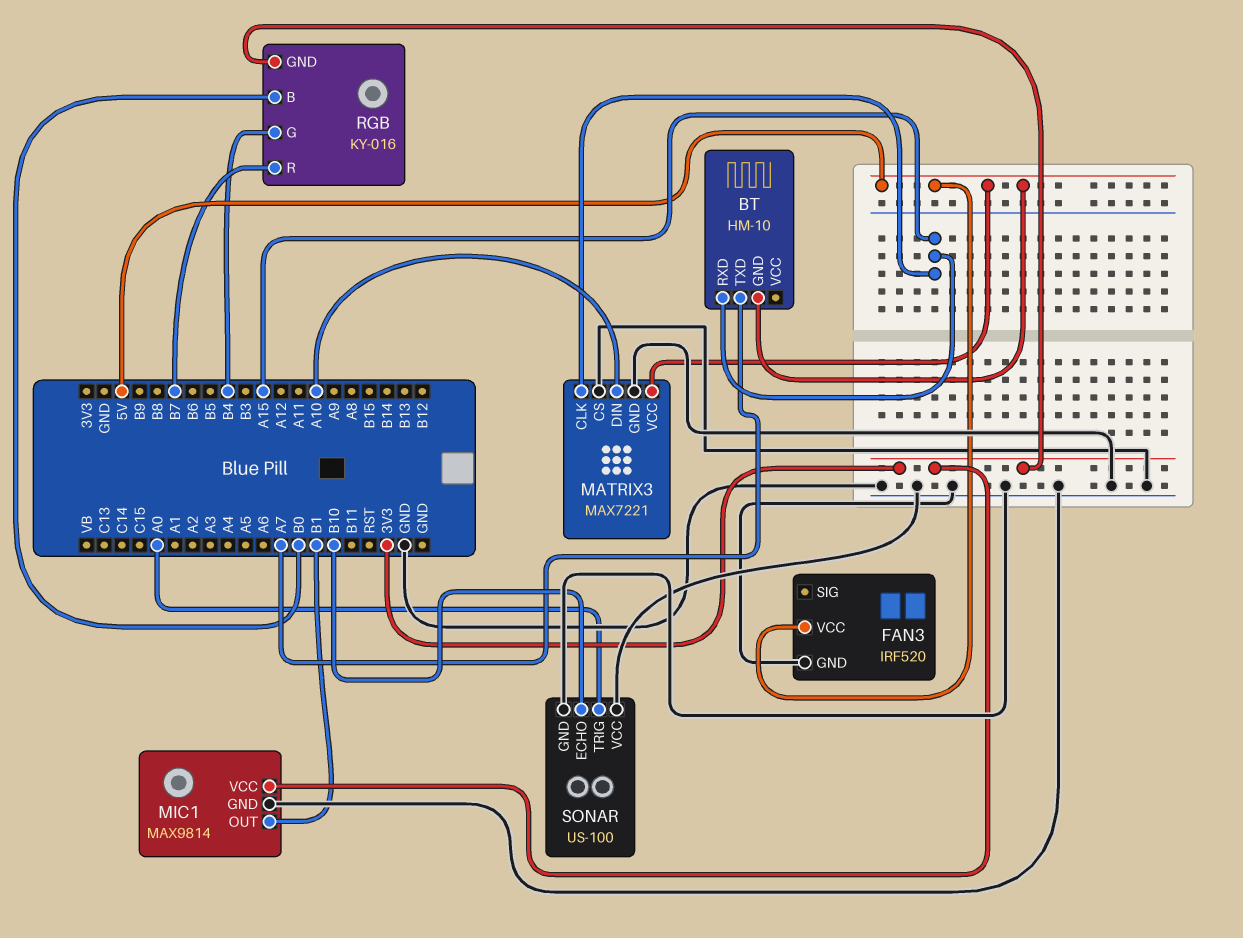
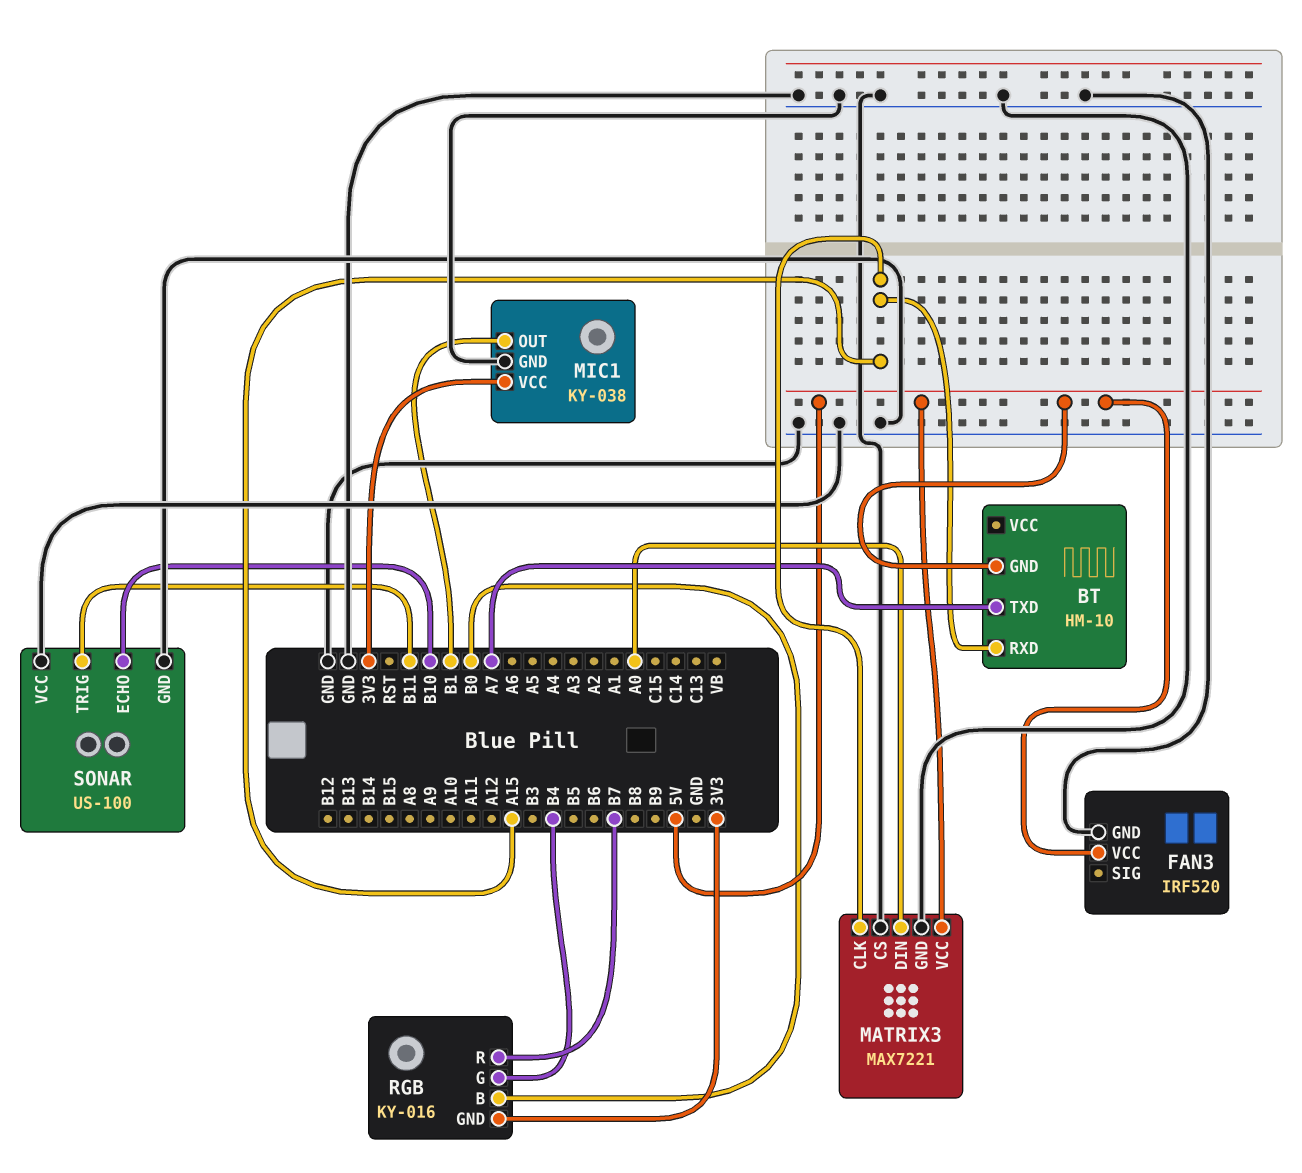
MATRIX3 pin DIN: A10 -> A0
MIC1: MAX9814 -> KY-038
SONAR pin TRIG: A0 -> B11

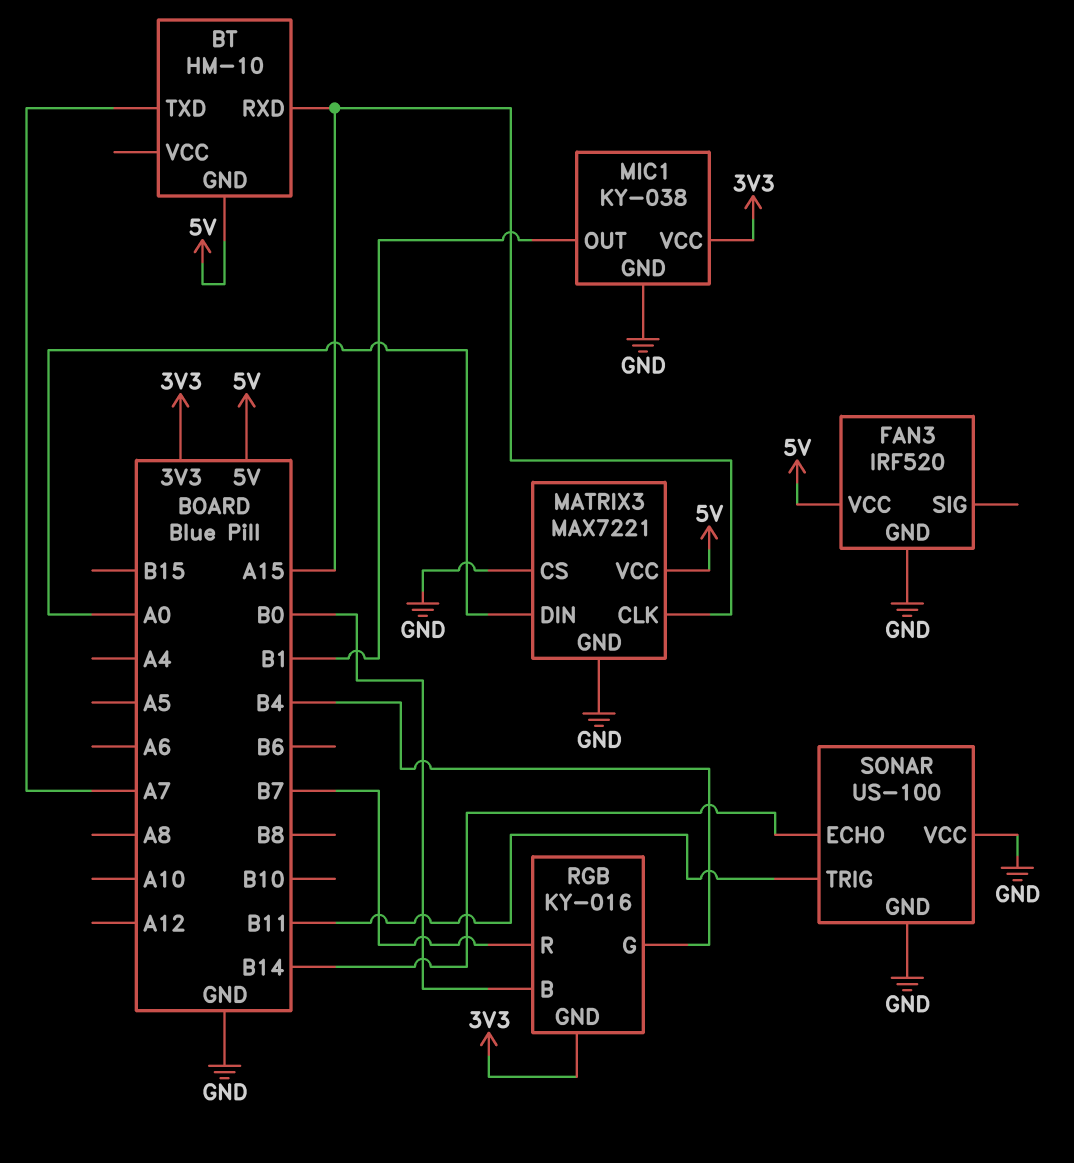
SONAR pin ECHO: B10 -> B14

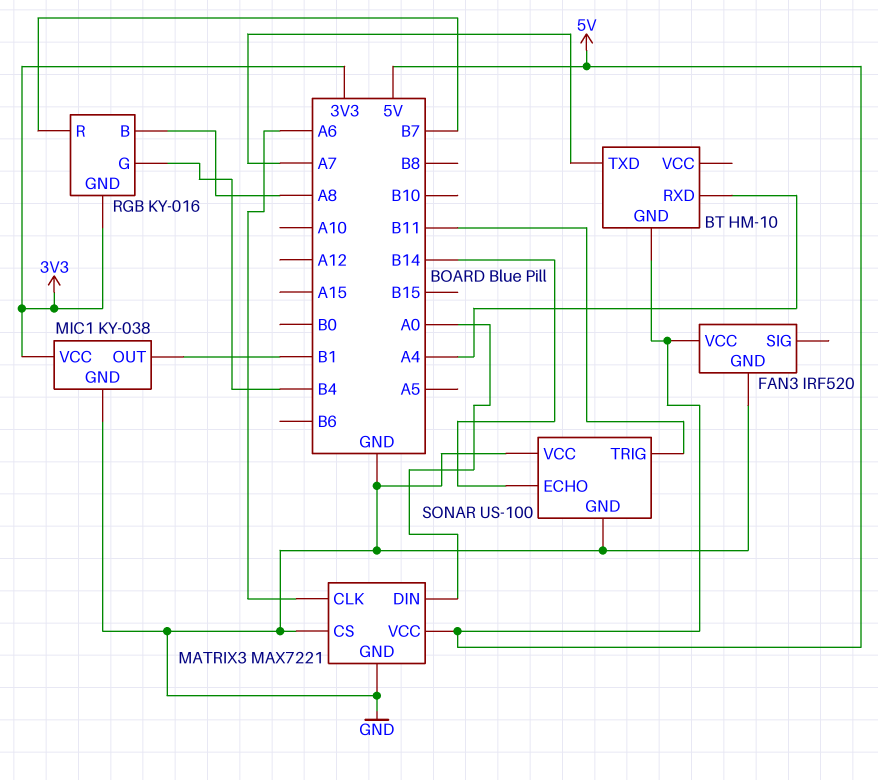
BT pin RXD: A15 -> A4
MATRIX3 pin CLK: A15 -> A6
RGB pin B: B0 -> A8

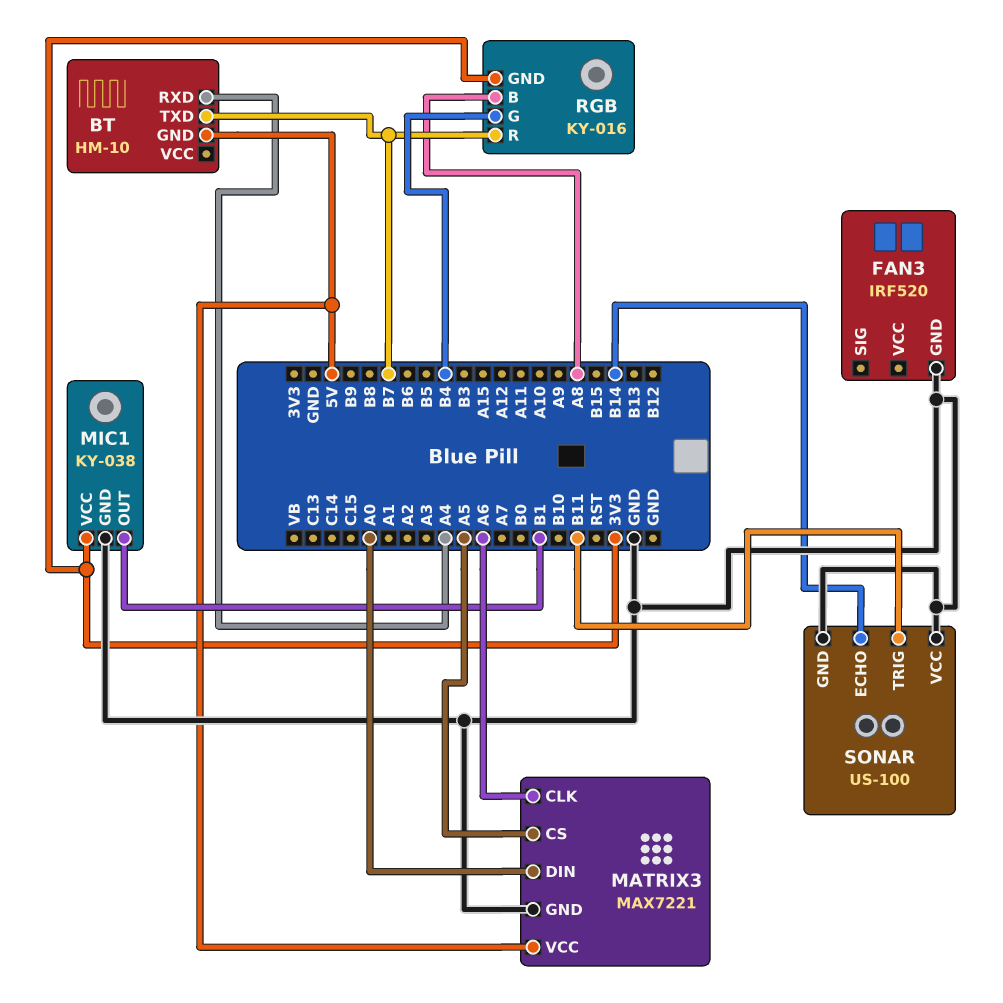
BT pin TXD: A7 -> B7
FAN3 pin VCC: 5V -> none
MATRIX3 pin CS: GND -> A5

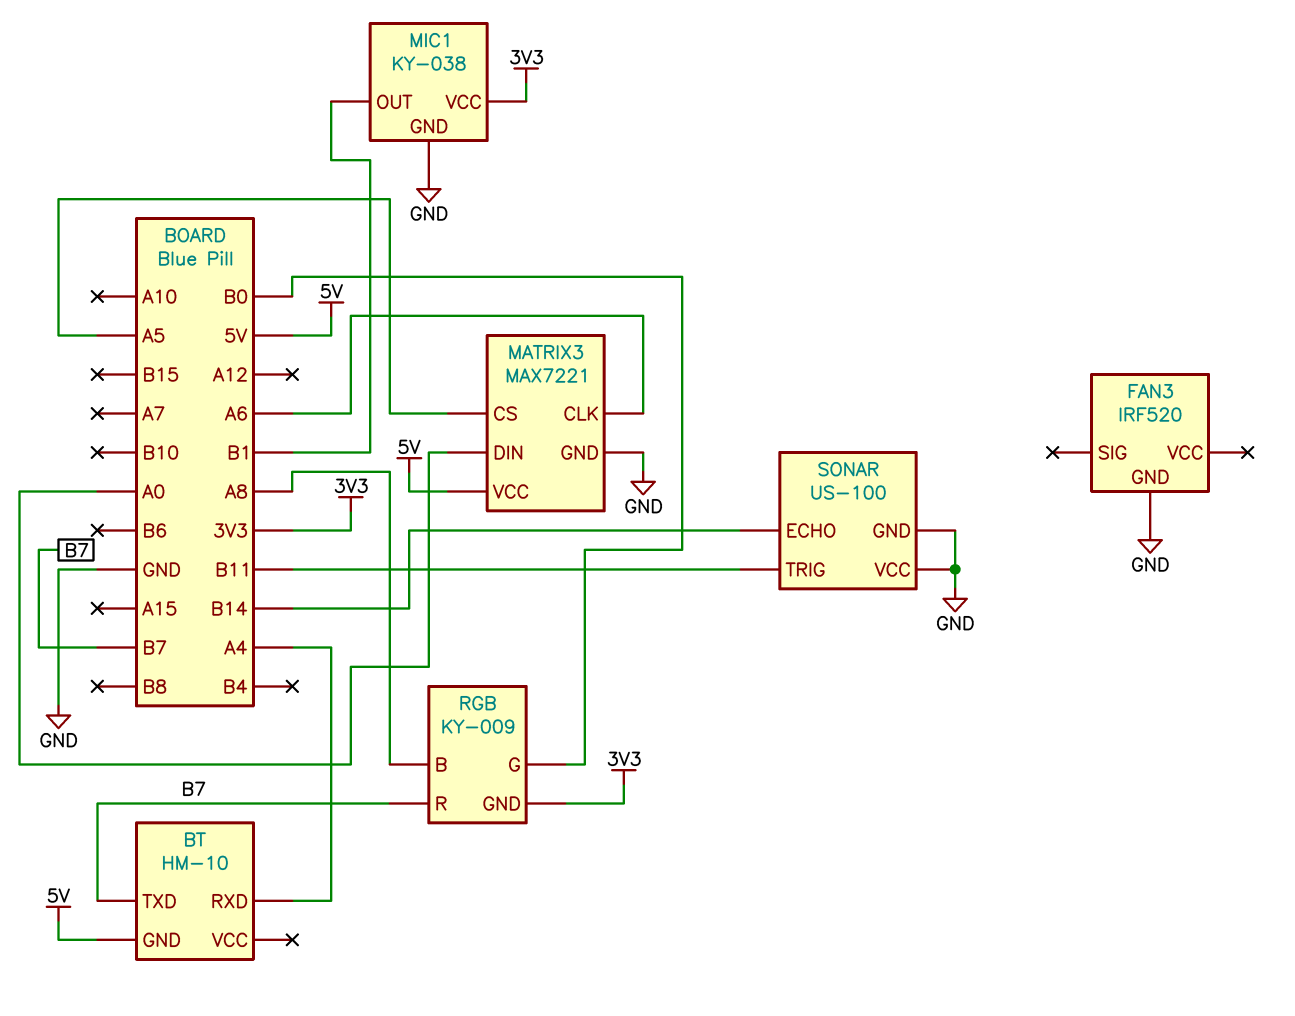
RGB: KY-016 -> KY-009
RGB pin G: B4 -> B0

